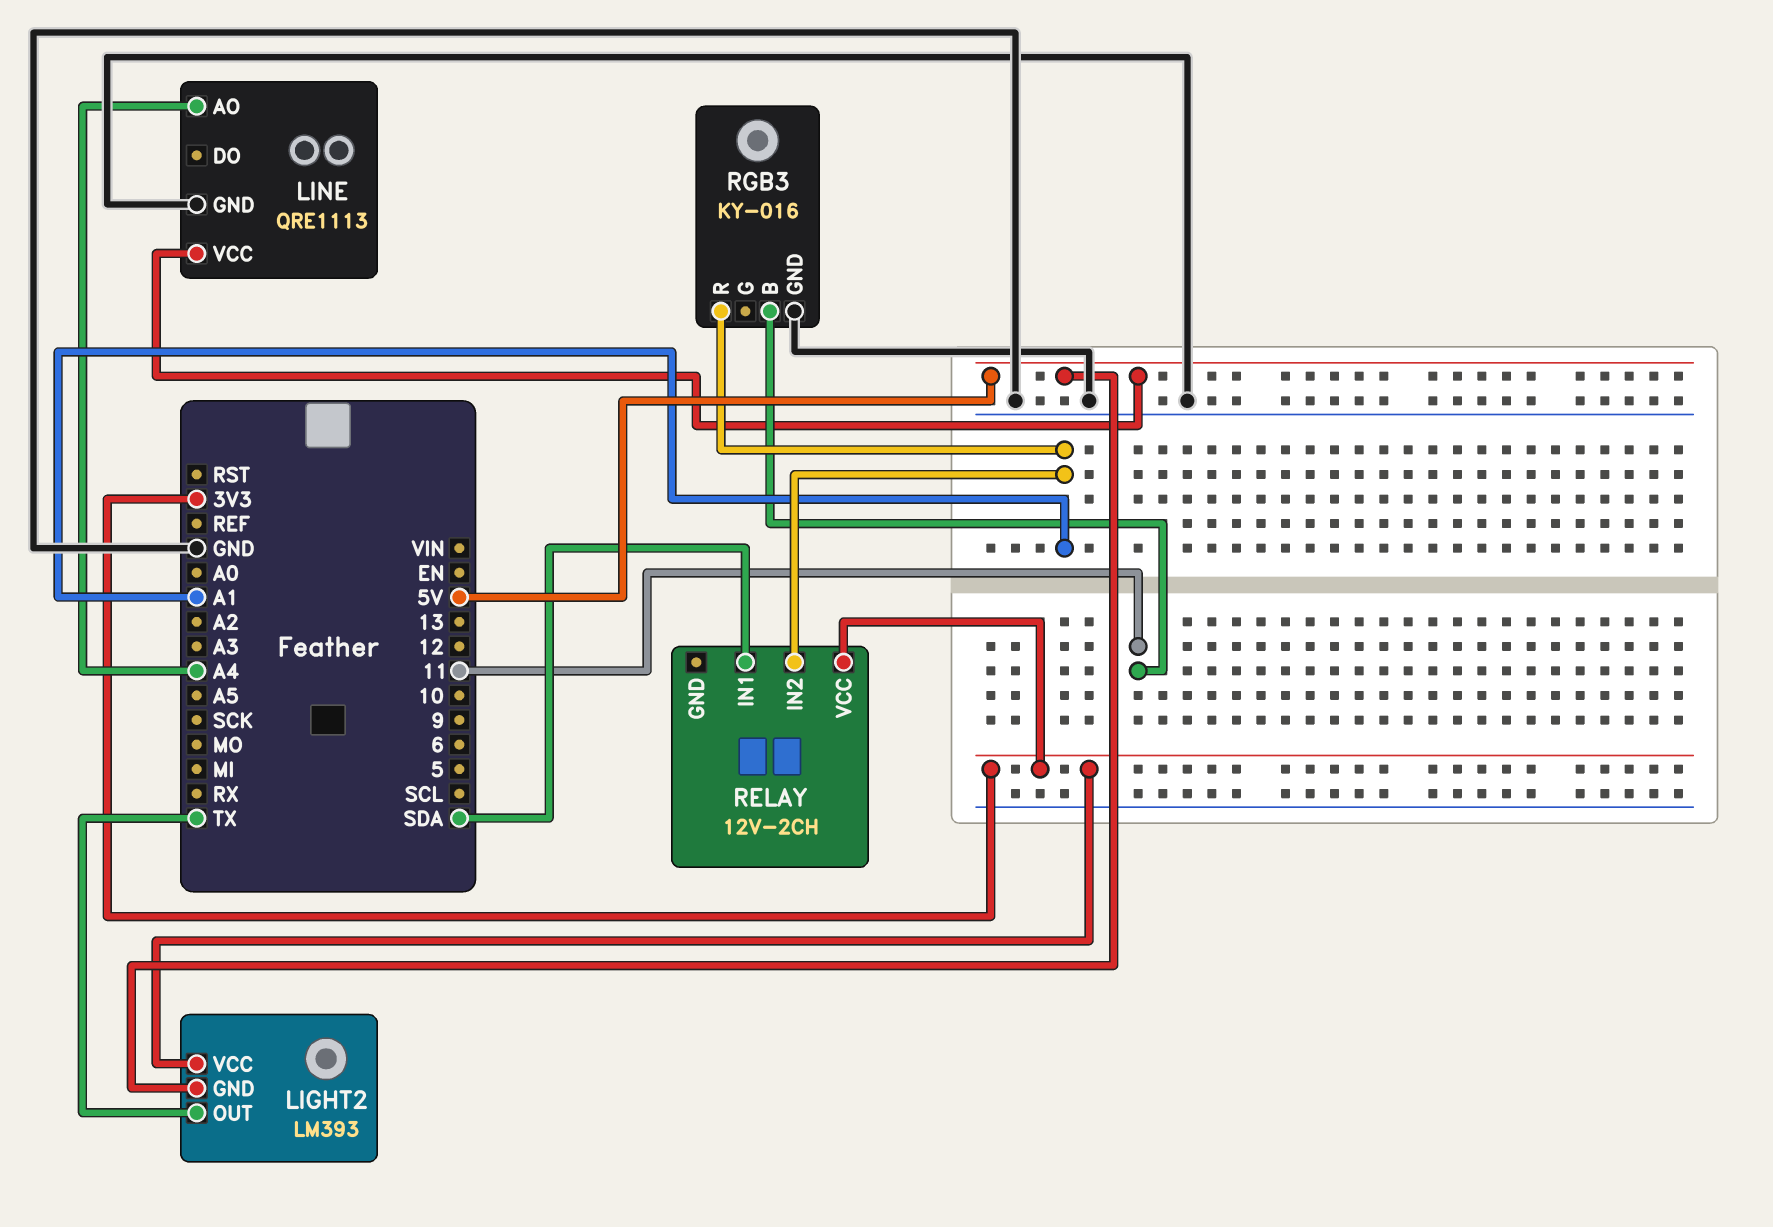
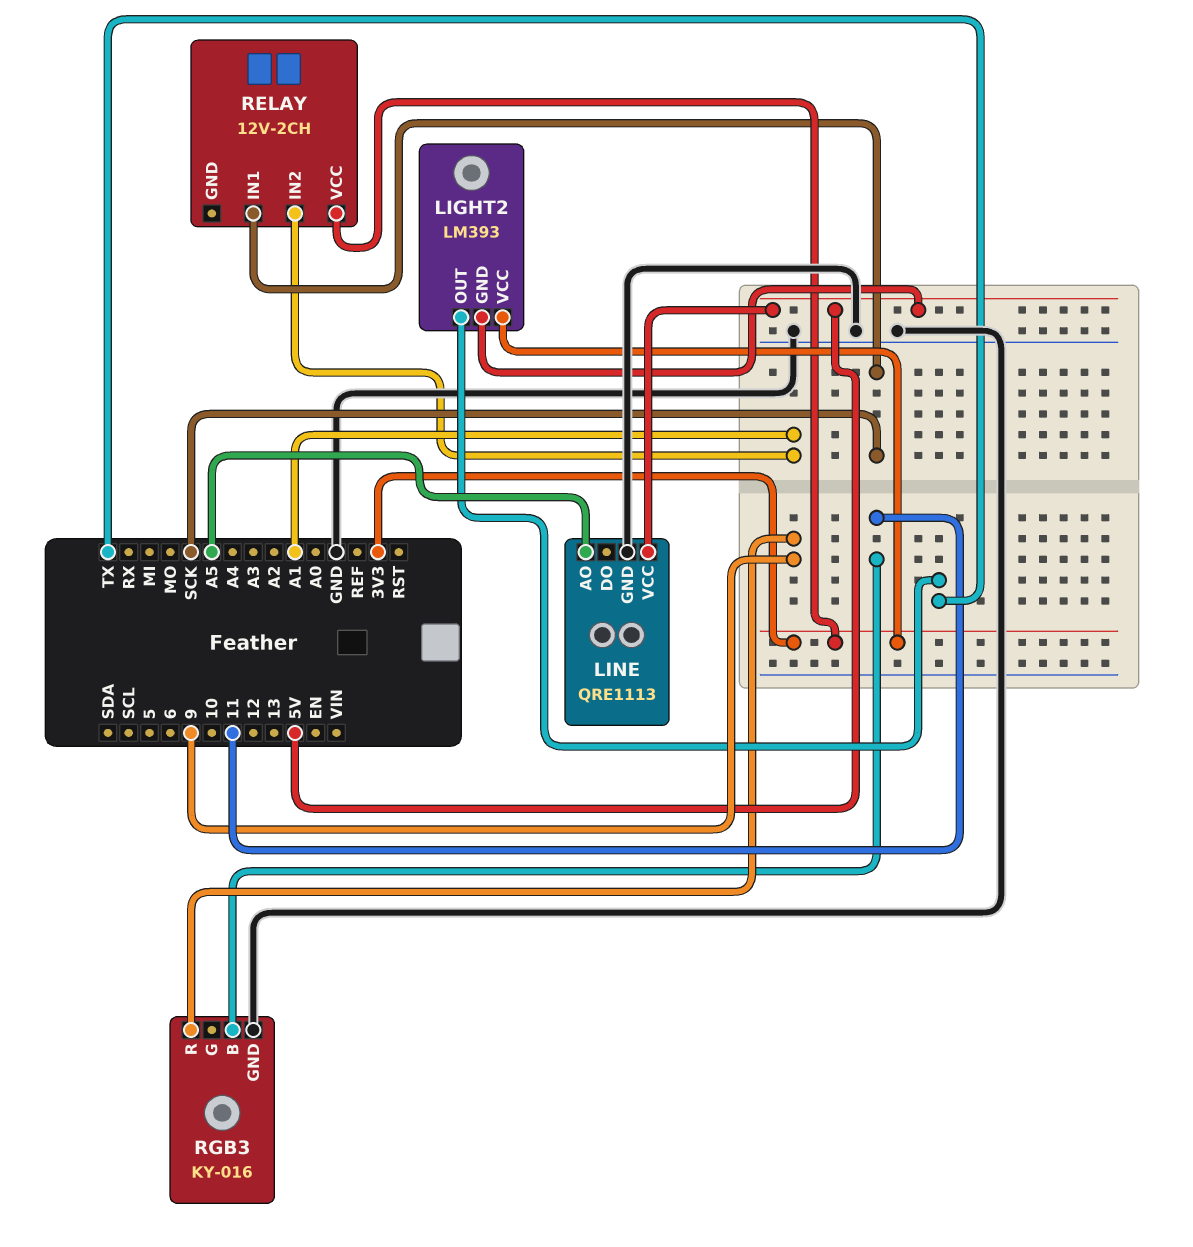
LINE pin AO: A4 -> A5
RELAY pin IN1: SDA -> SCK
RGB3 pin R: A1 -> 9

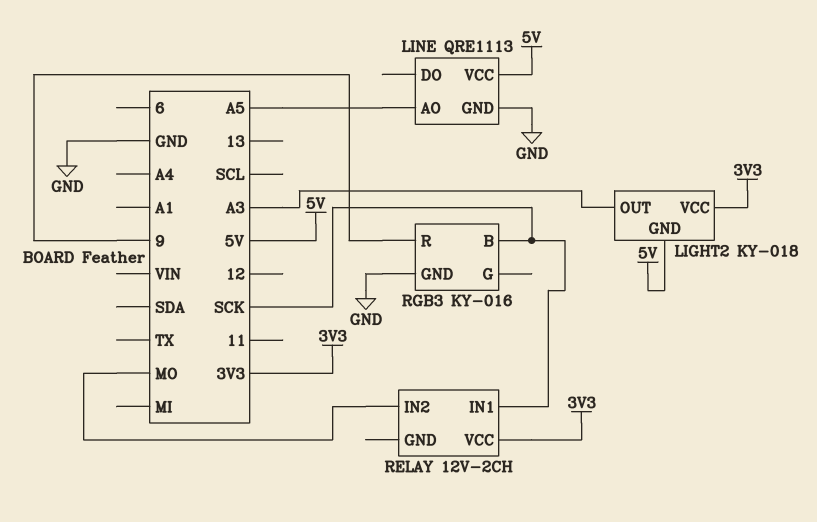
LIGHT2: LM393 -> KY-018
LIGHT2 pin OUT: TX -> A3
RELAY pin IN2: A1 -> MO
RGB3 pin B: 11 -> SCK

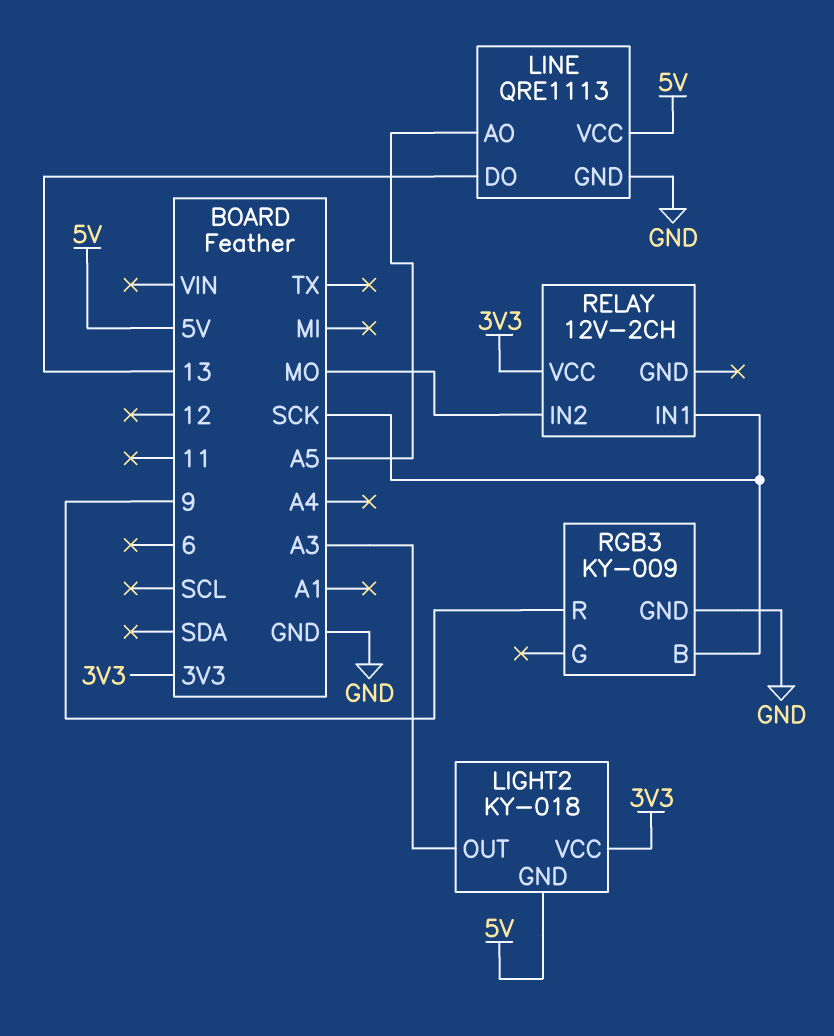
LINE pin DO: none -> 13
RGB3: KY-016 -> KY-009

